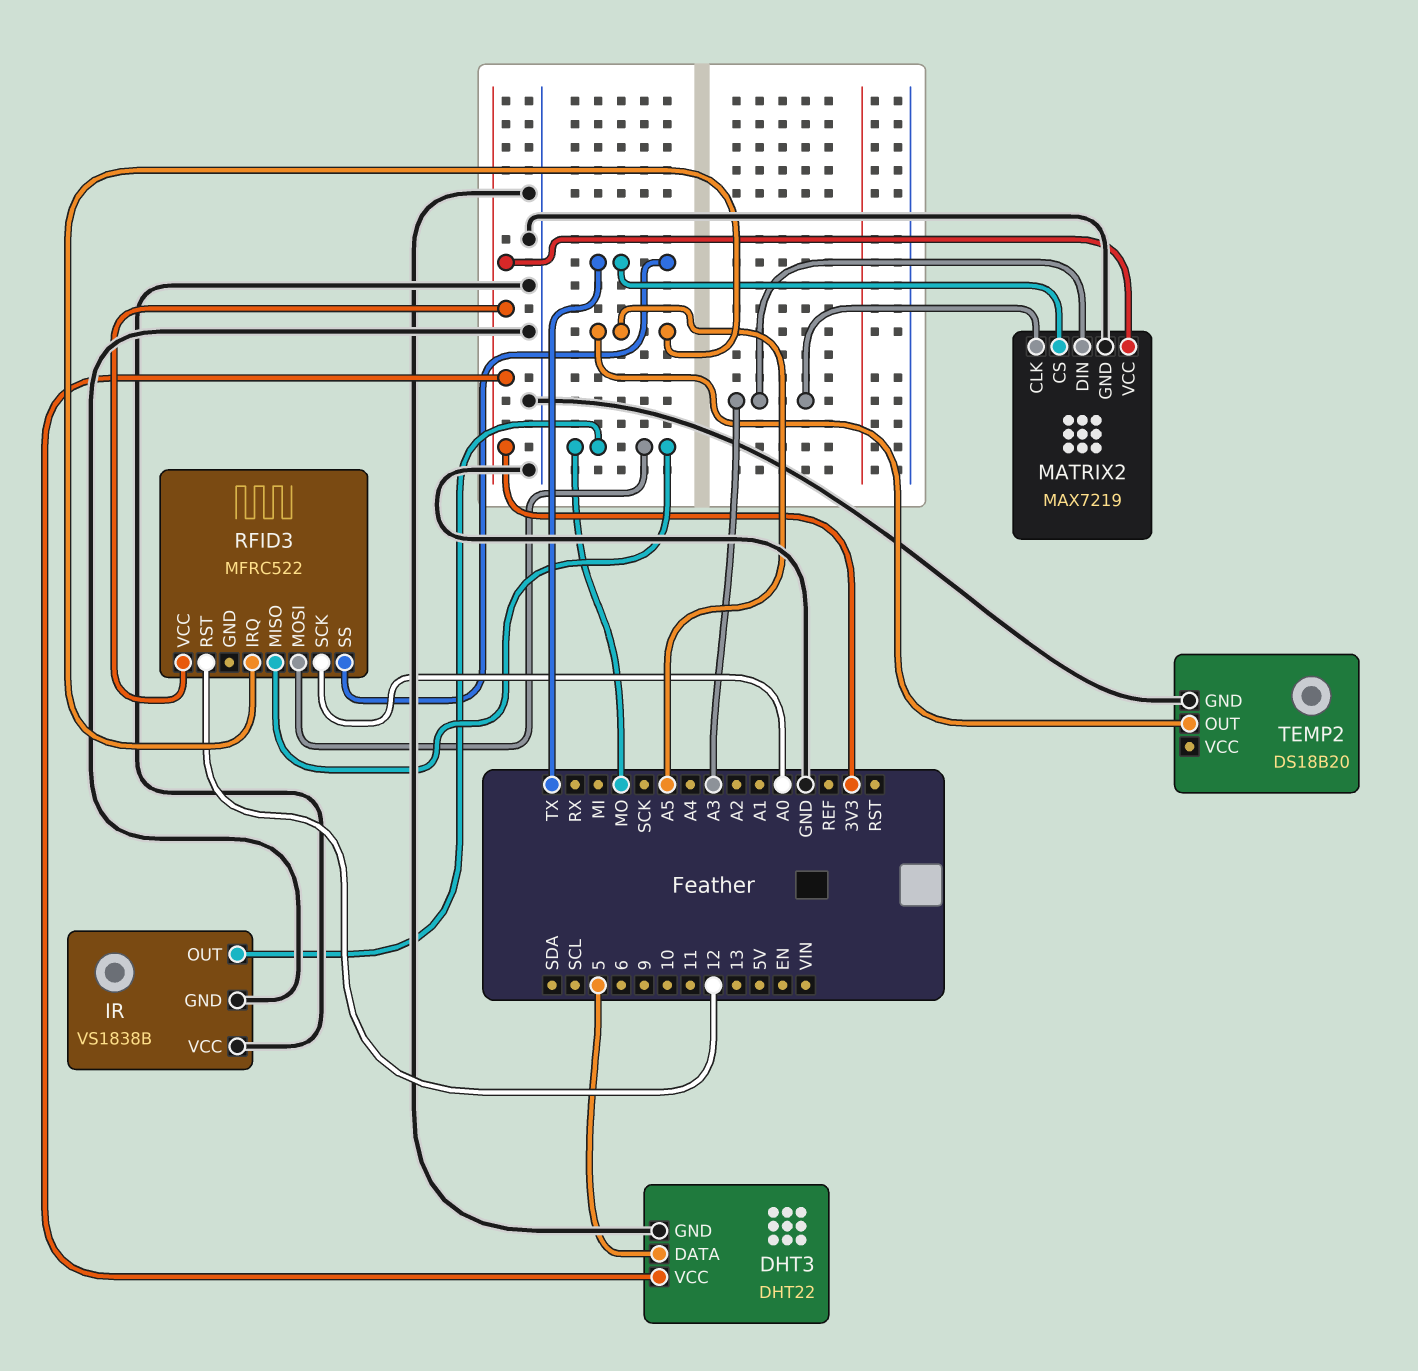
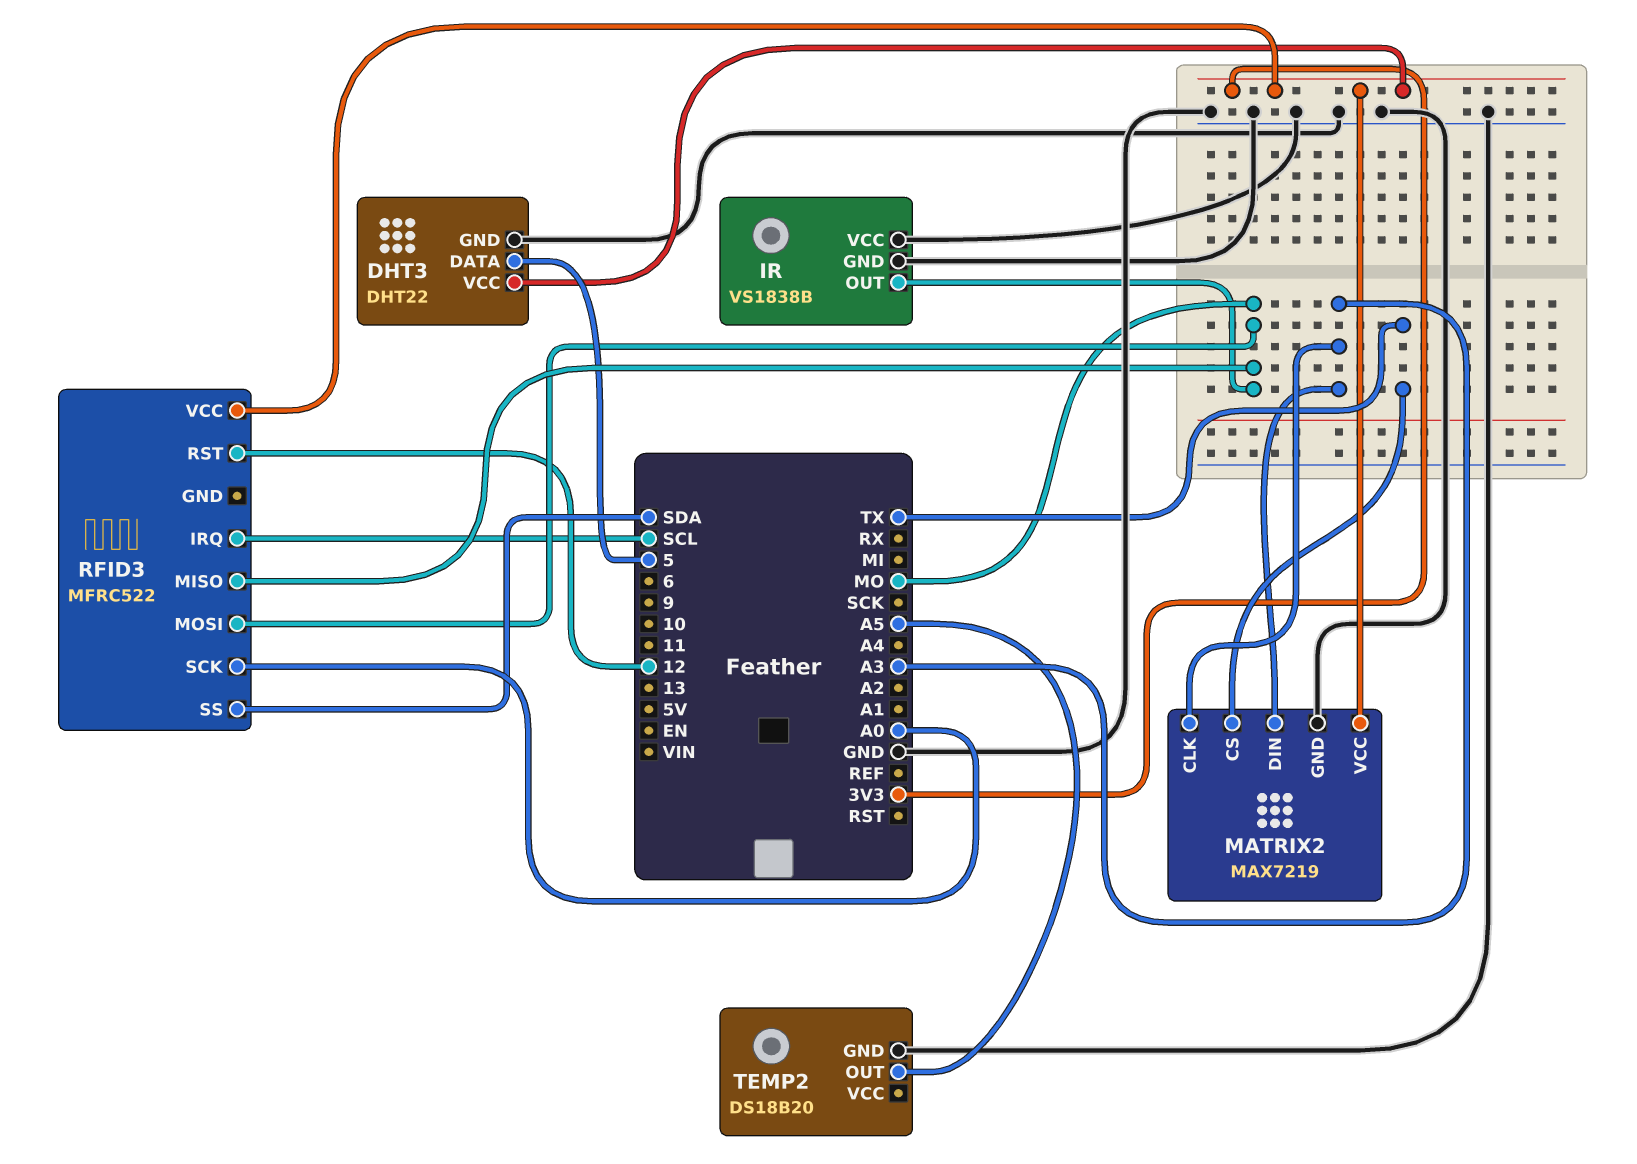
RFID3 pin IRQ: A5 -> SCL
RFID3 pin SS: TX -> SDA

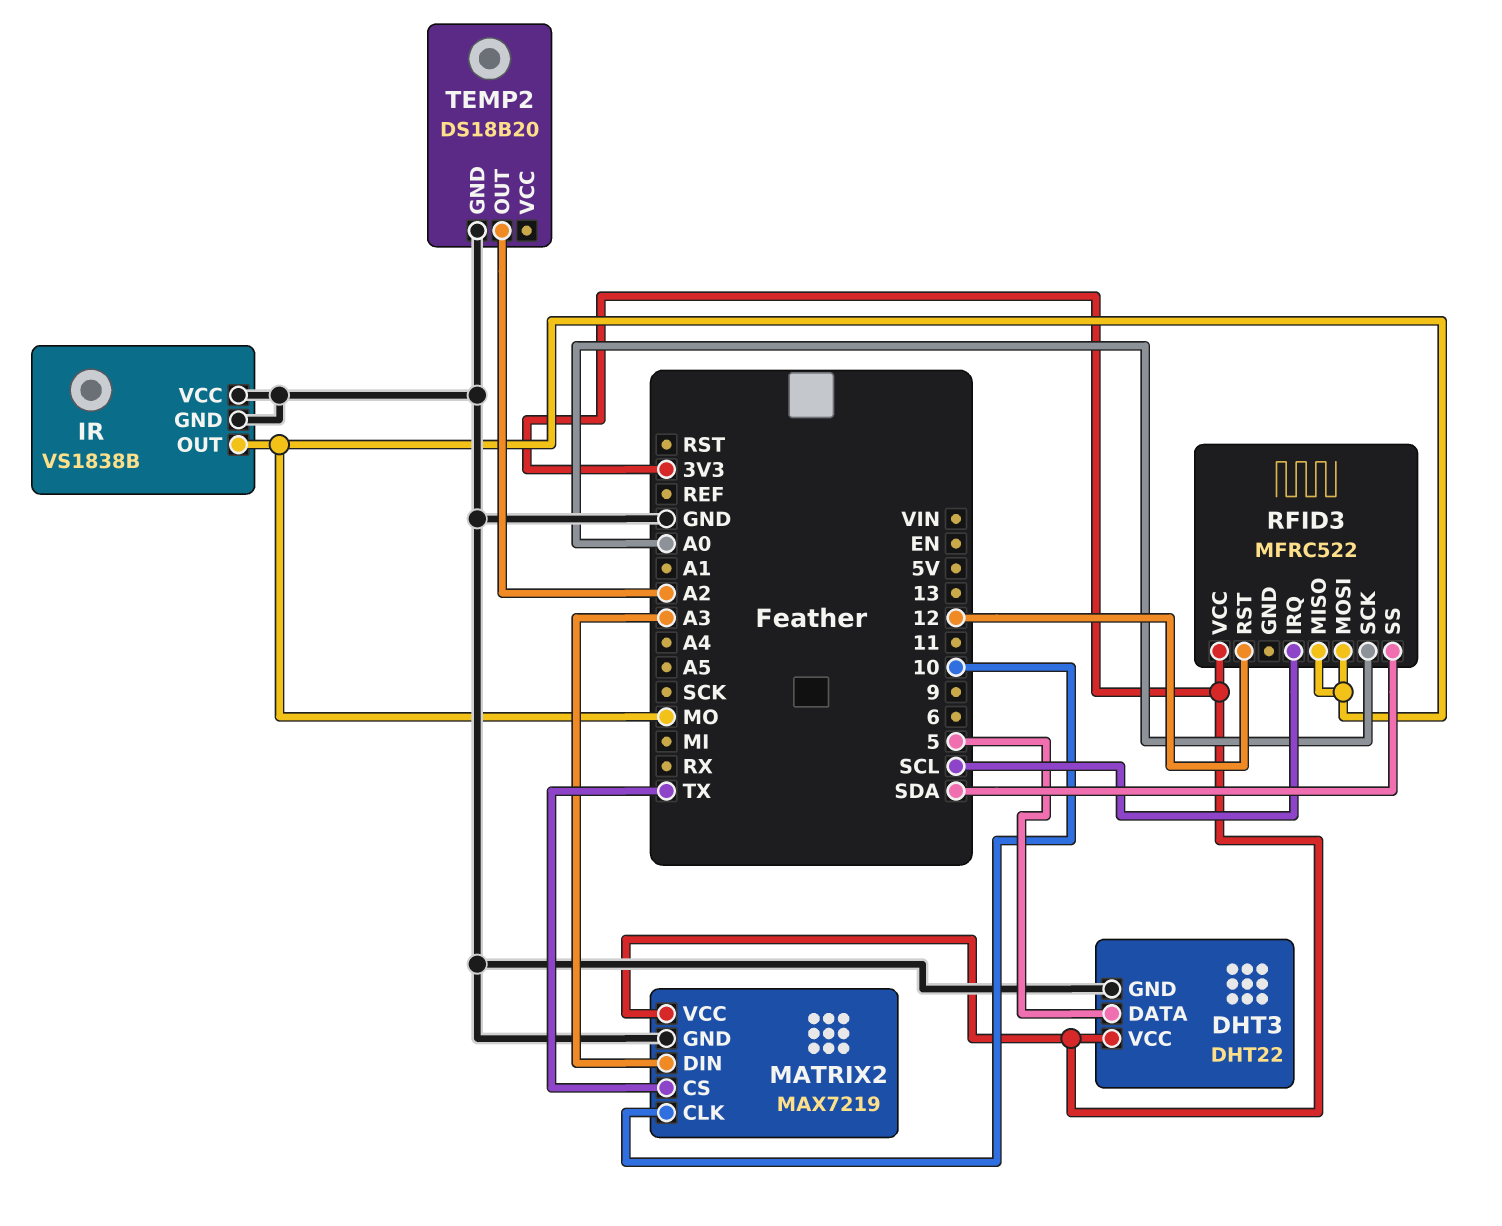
MATRIX2 pin CLK: A3 -> 10
TEMP2 pin OUT: A5 -> A2

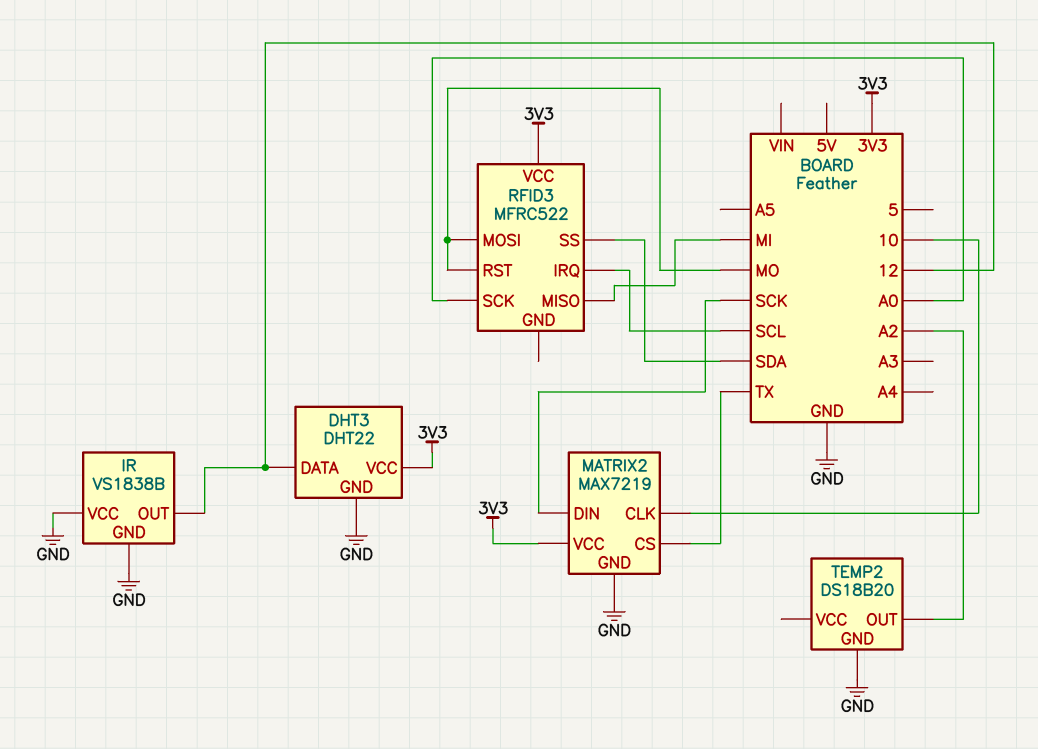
DHT3 pin DATA: 5 -> 12
IR pin OUT: MO -> 12
MATRIX2 pin DIN: A3 -> SCK
RFID3 pin MISO: MO -> MI
RFID3 pin RST: 12 -> MO

